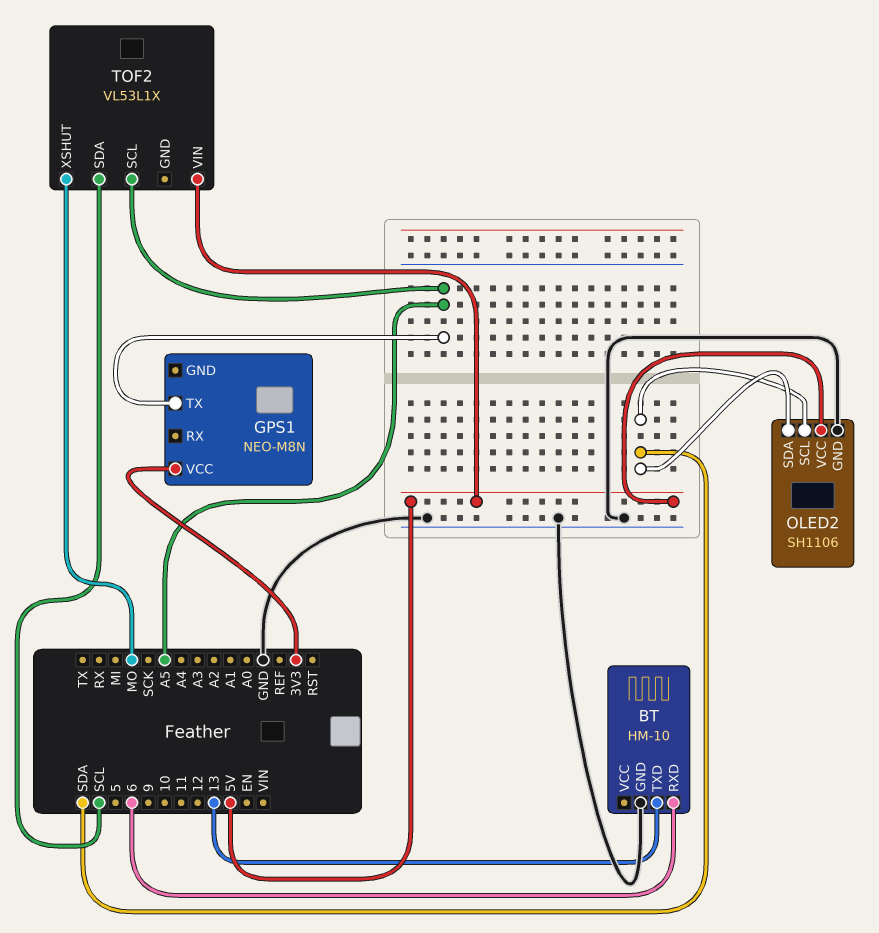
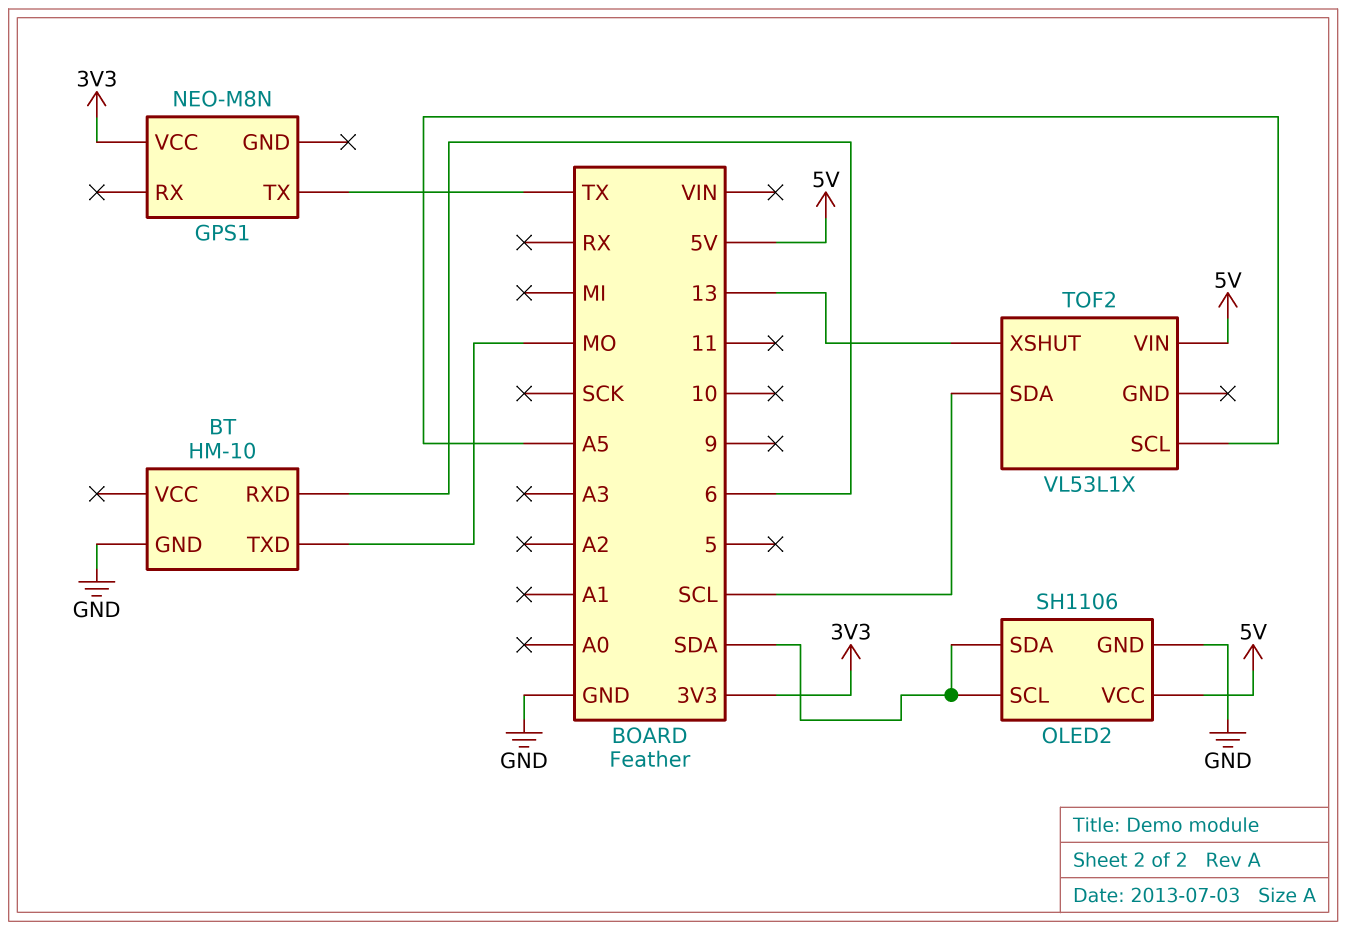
BT pin TXD: 13 -> MO
GPS1 pin TX: A5 -> TX
TOF2 pin XSHUT: MO -> 13

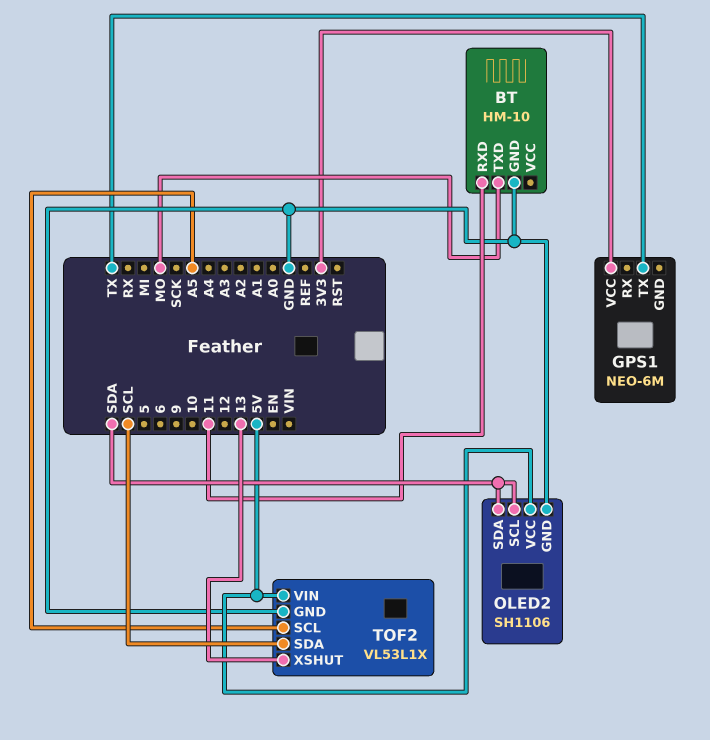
BT pin RXD: 6 -> 11
GPS1: NEO-M8N -> NEO-6M
TOF2 pin GND: none -> GND

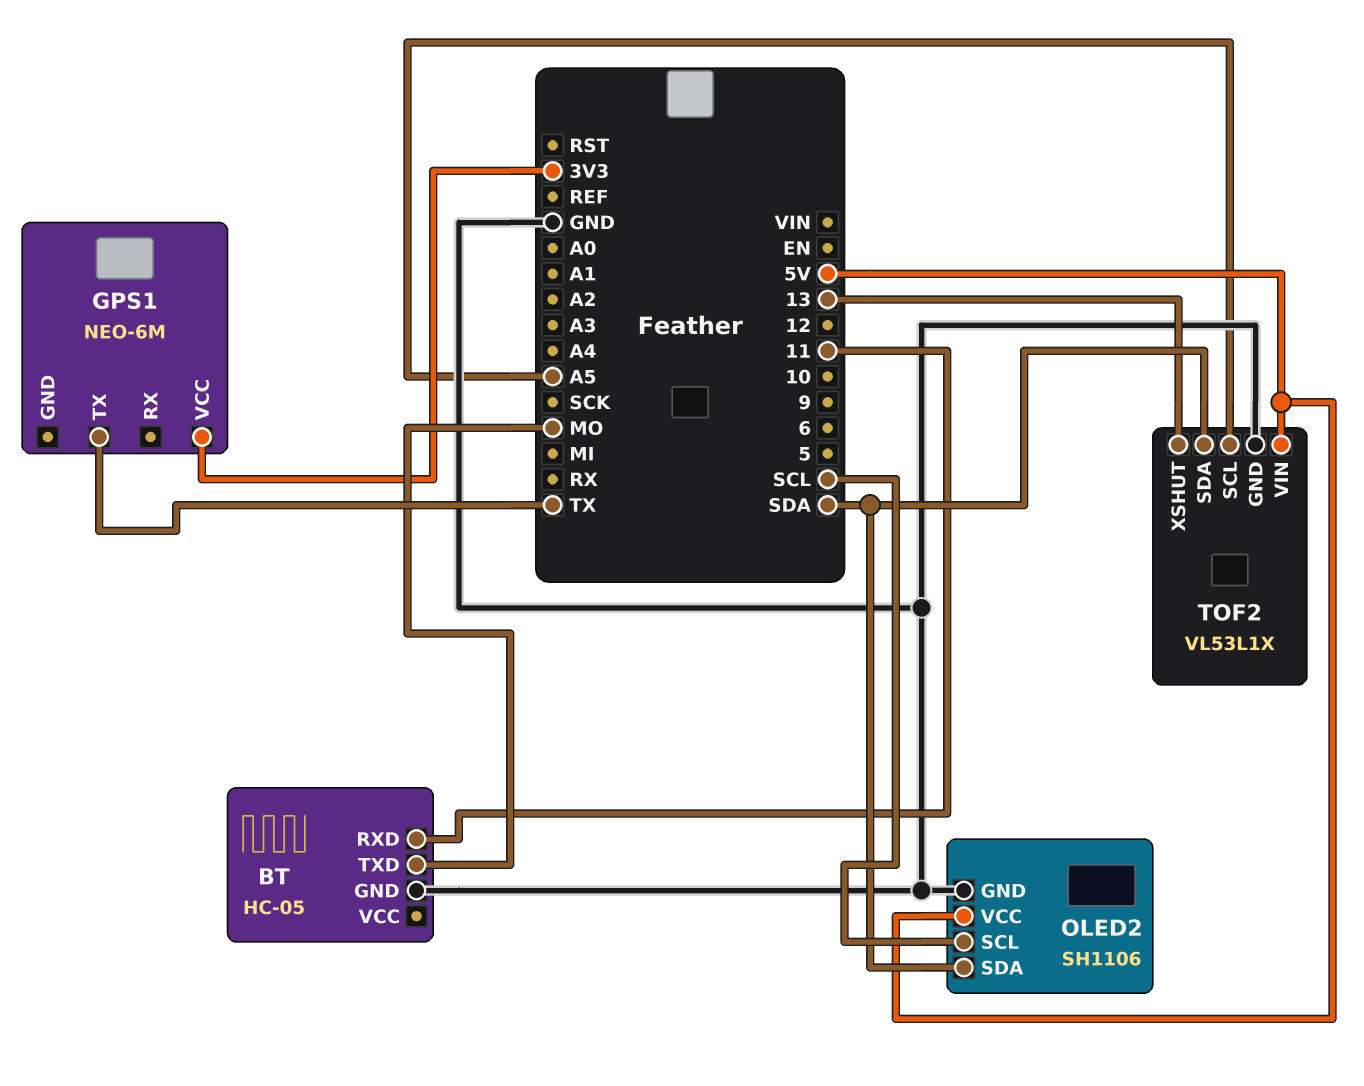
BT: HM-10 -> HC-05
OLED2 pin SCL: SDA -> SCL
TOF2 pin SDA: SCL -> SDA

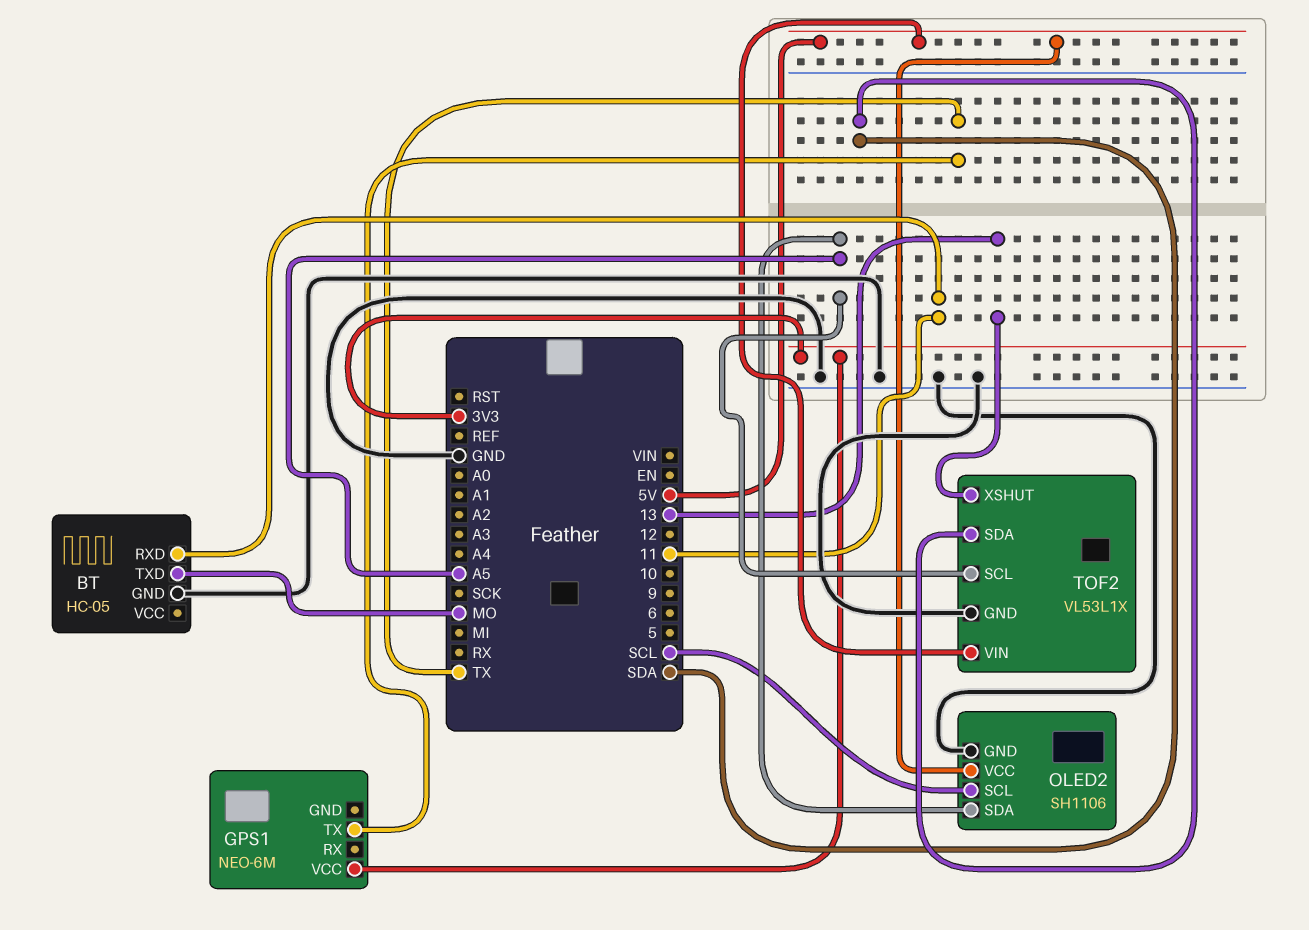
OLED2 pin SDA: SDA -> A5

